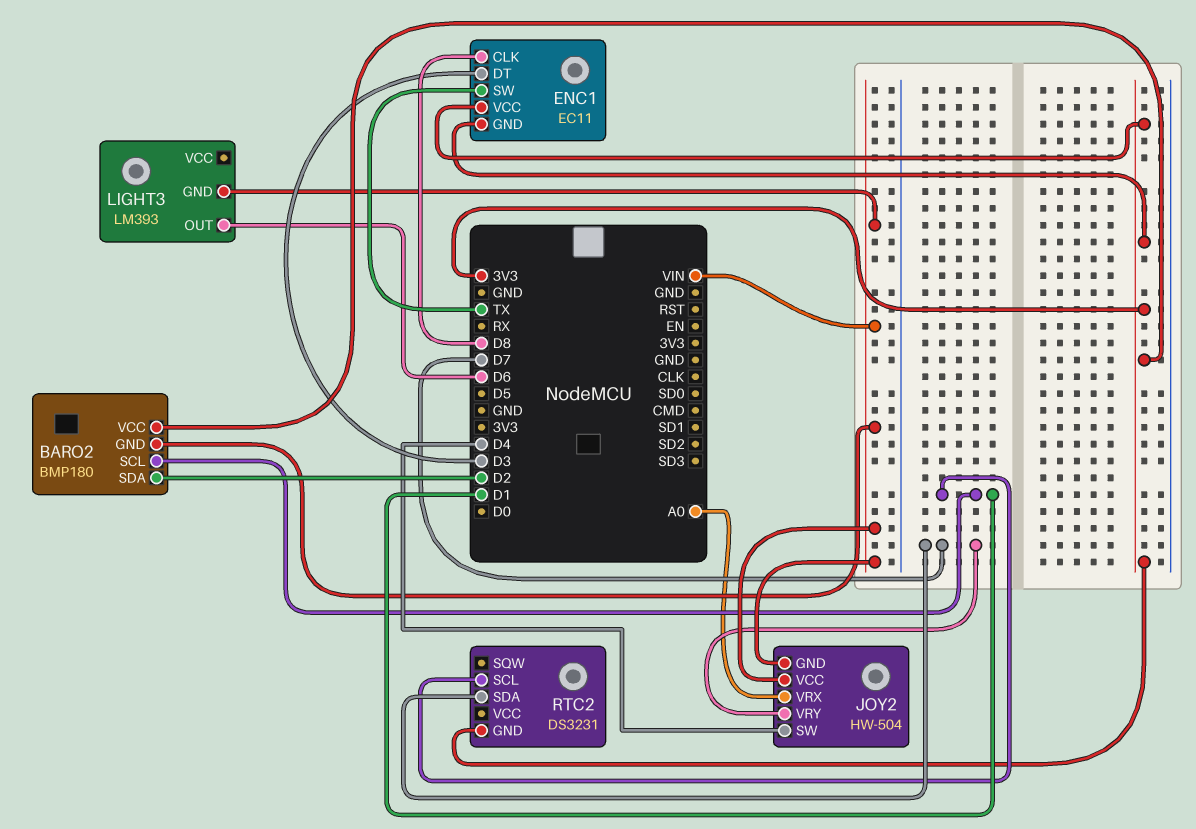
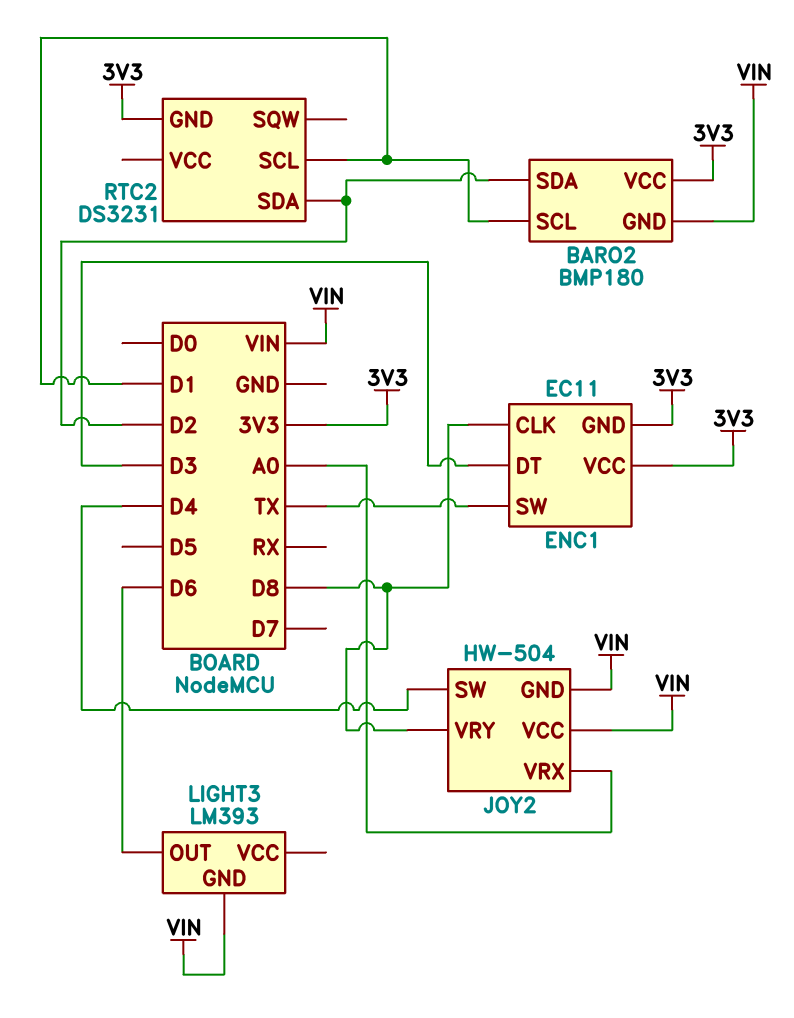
JOY2 pin VRY: D7 -> D8
RTC2 pin SDA: D7 -> D2

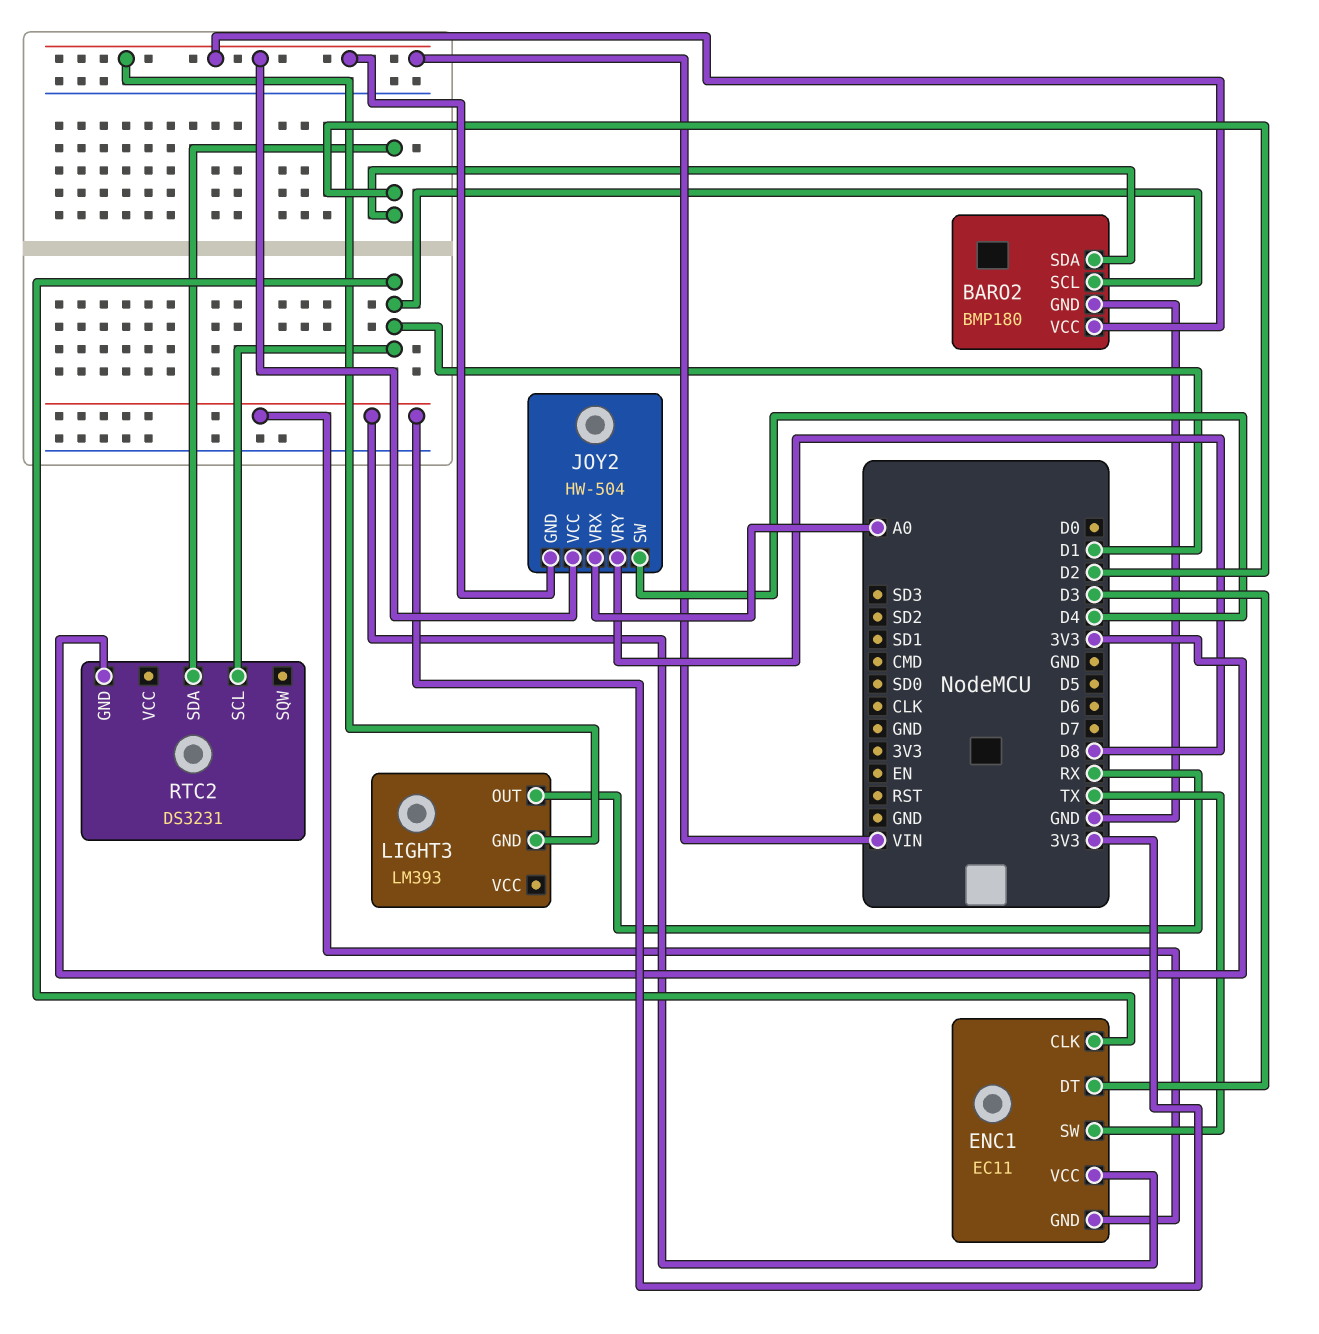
BARO2 pin GND: VIN -> GND
BARO2 pin VCC: 3V3 -> VIN
ENC1 pin CLK: D8 -> D1
LIGHT3 pin OUT: D6 -> RX

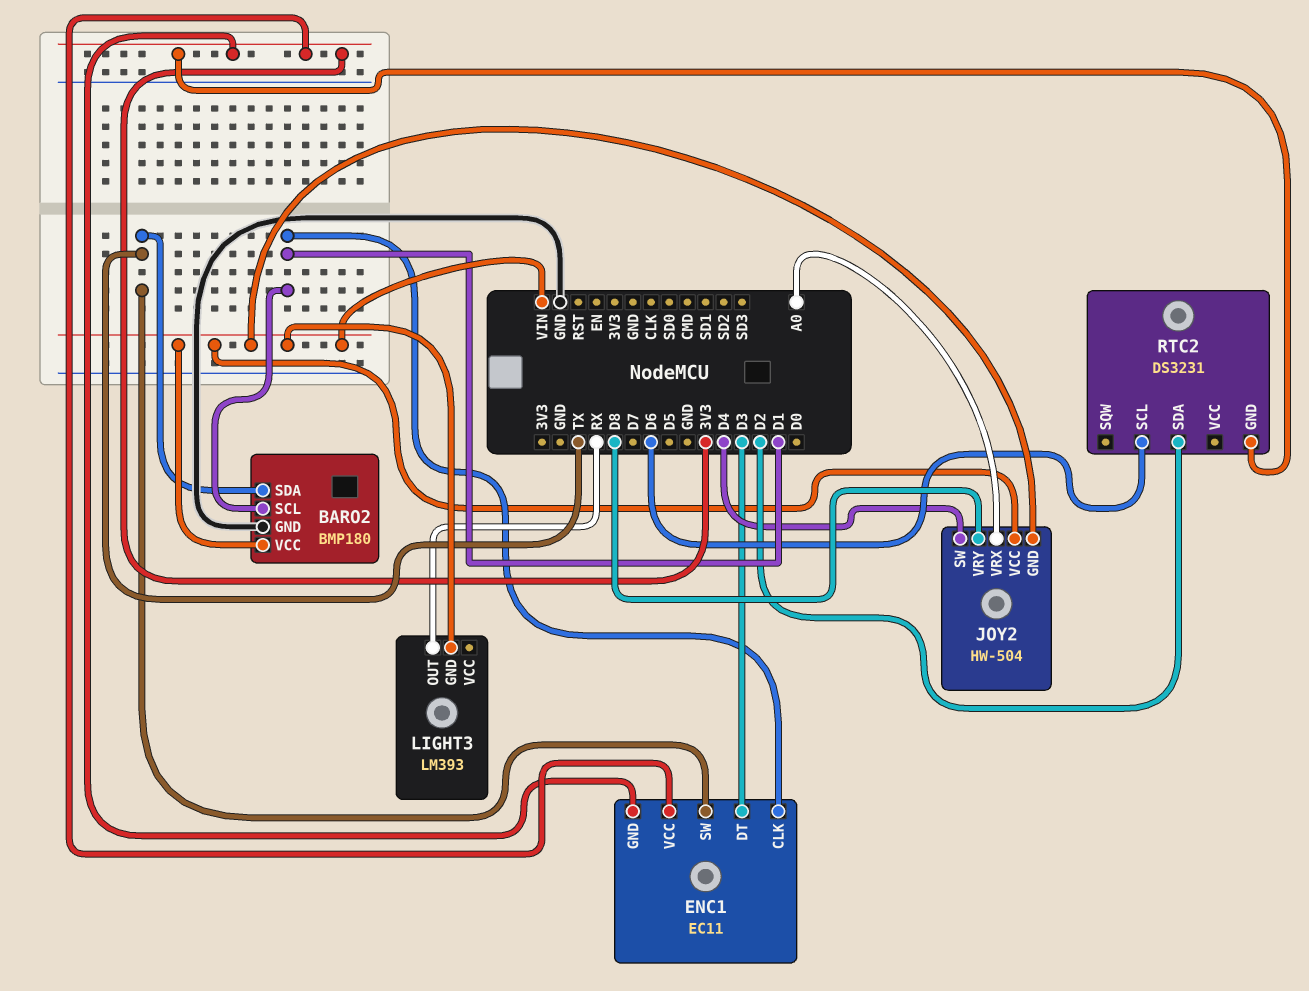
BARO2 pin SDA: D2 -> TX
RTC2 pin SCL: D1 -> D6

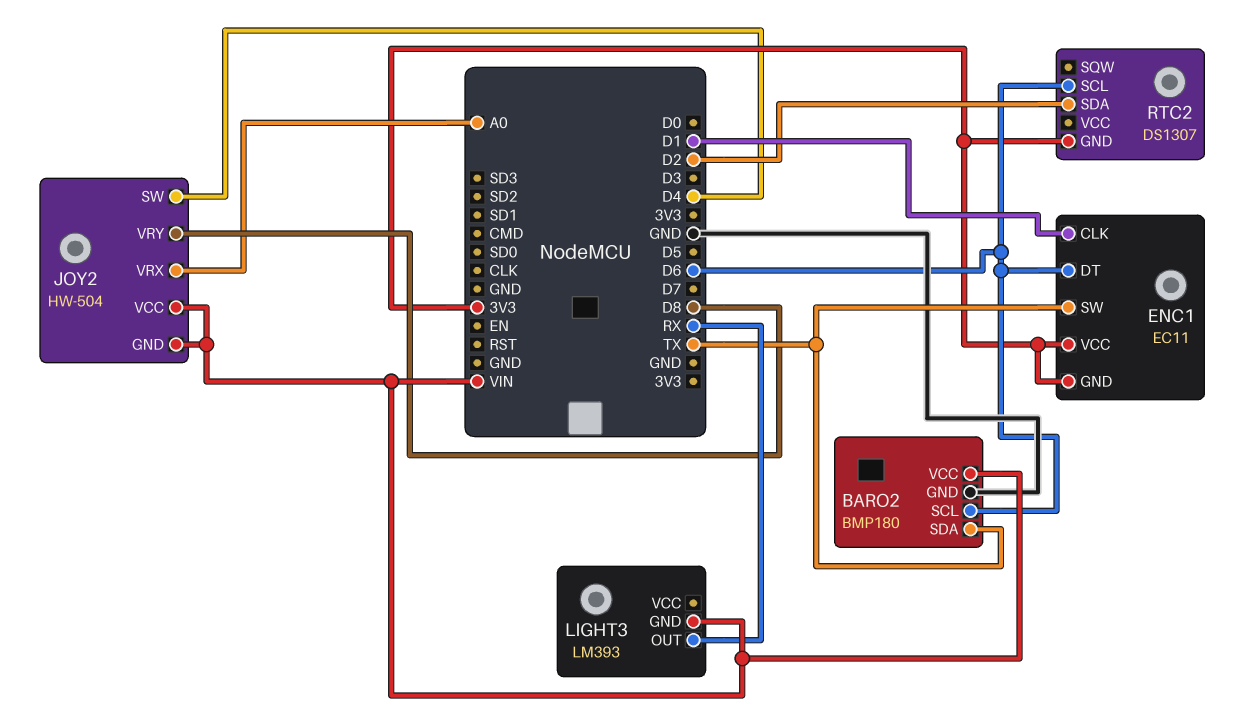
BARO2 pin SCL: D1 -> D6
ENC1 pin DT: D3 -> D6
RTC2: DS3231 -> DS1307

